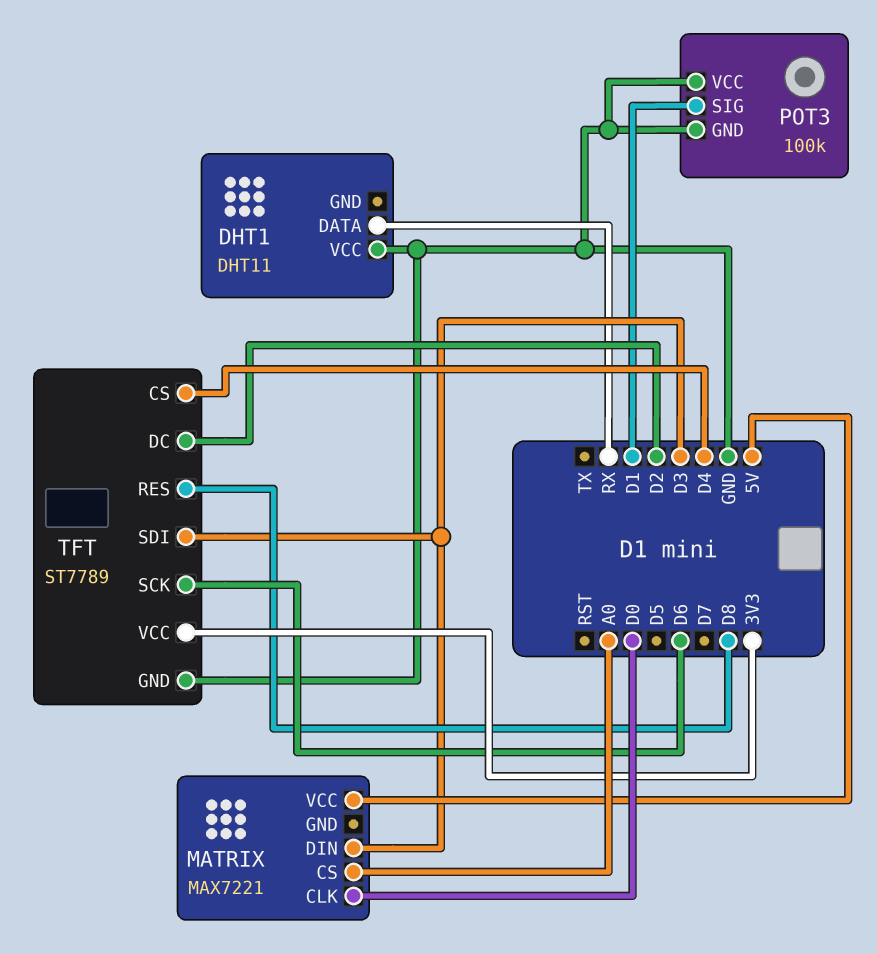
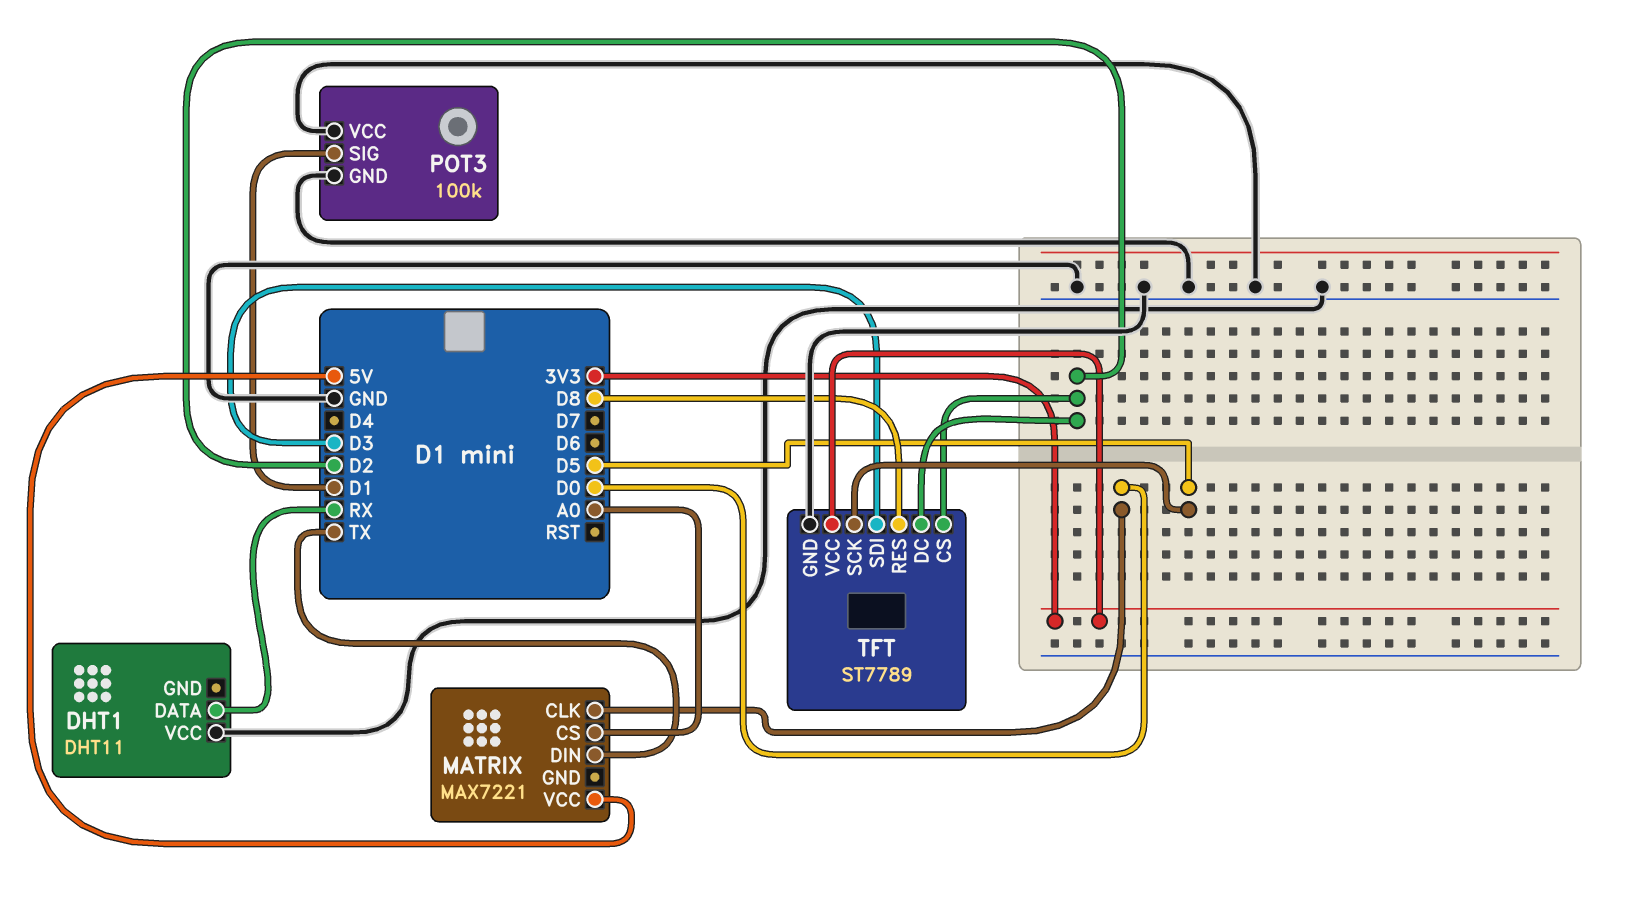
MATRIX pin DIN: D3 -> TX
TFT pin CS: D4 -> D2
TFT pin SCK: D6 -> D5

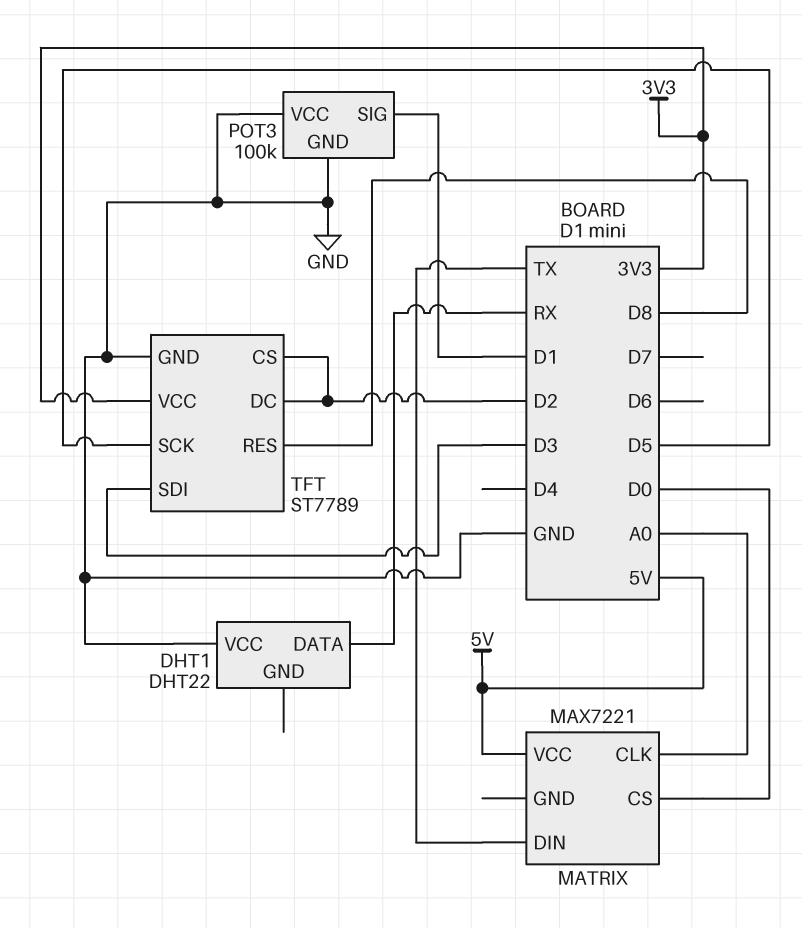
DHT1: DHT11 -> DHT22
MATRIX pin CLK: D0 -> A0
MATRIX pin CS: A0 -> D0

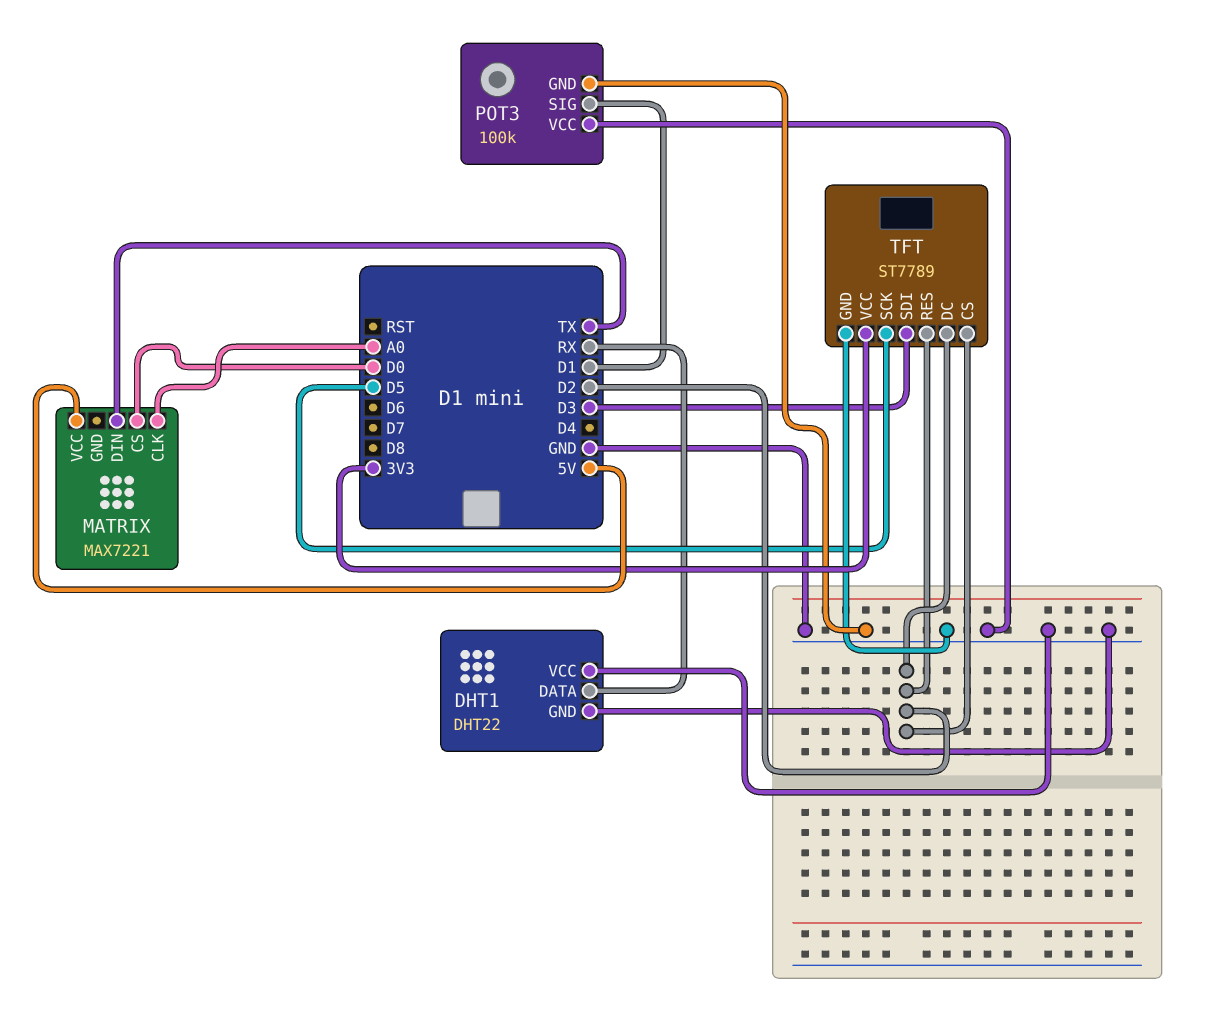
DHT1 pin GND: none -> GND
TFT pin RES: D8 -> D2

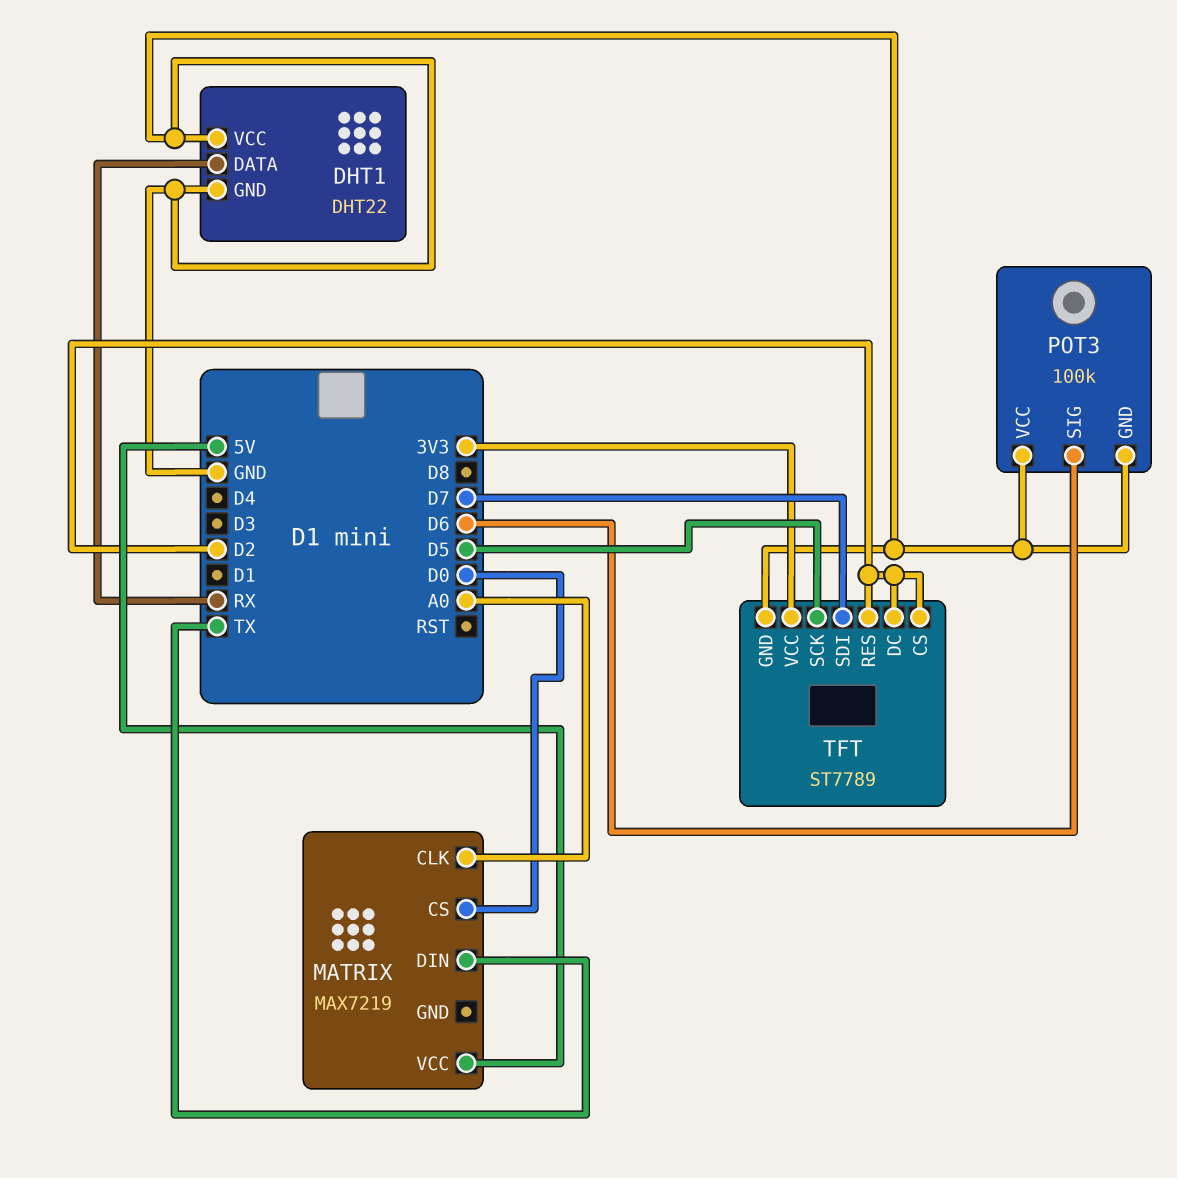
MATRIX: MAX7221 -> MAX7219
POT3 pin SIG: D1 -> D6
TFT pin SDI: D3 -> D7

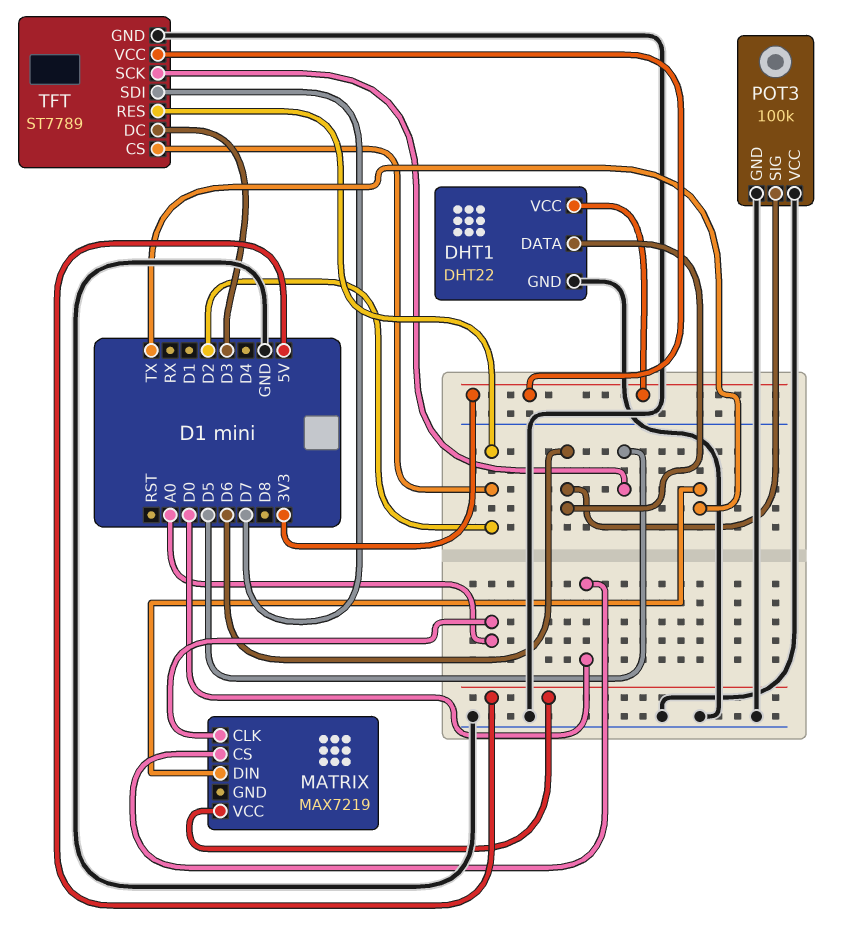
DHT1 pin DATA: RX -> D6
DHT1 pin VCC: GND -> 3V3
TFT pin DC: D2 -> D3

